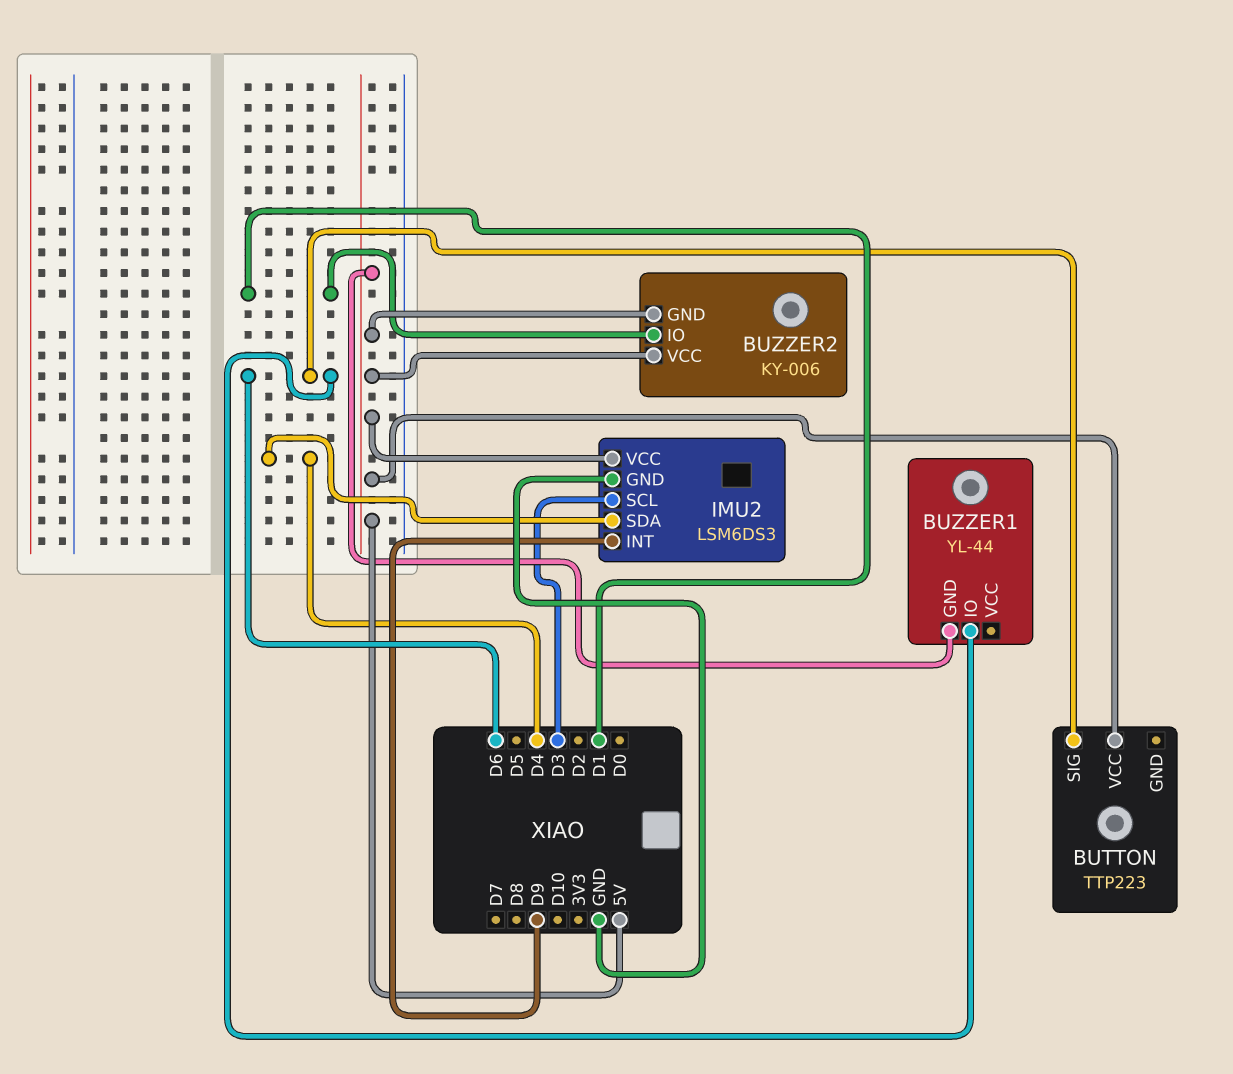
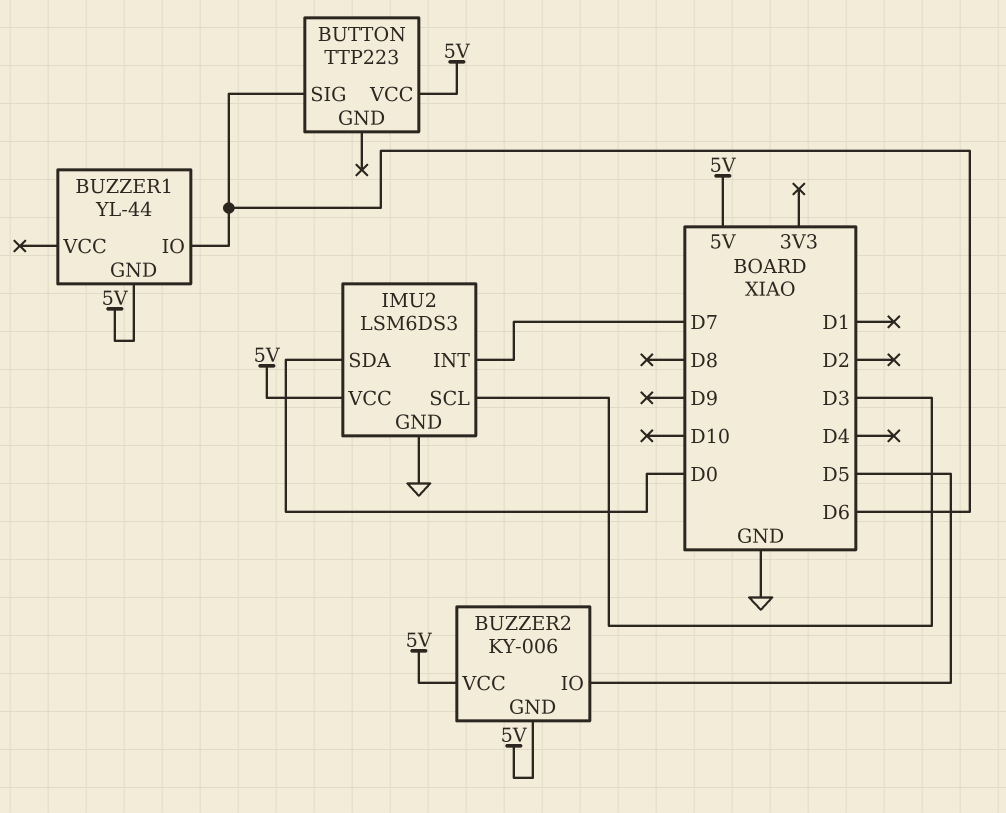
BUZZER2 pin IO: D1 -> D5
IMU2 pin INT: D9 -> D7
IMU2 pin SDA: D4 -> D0

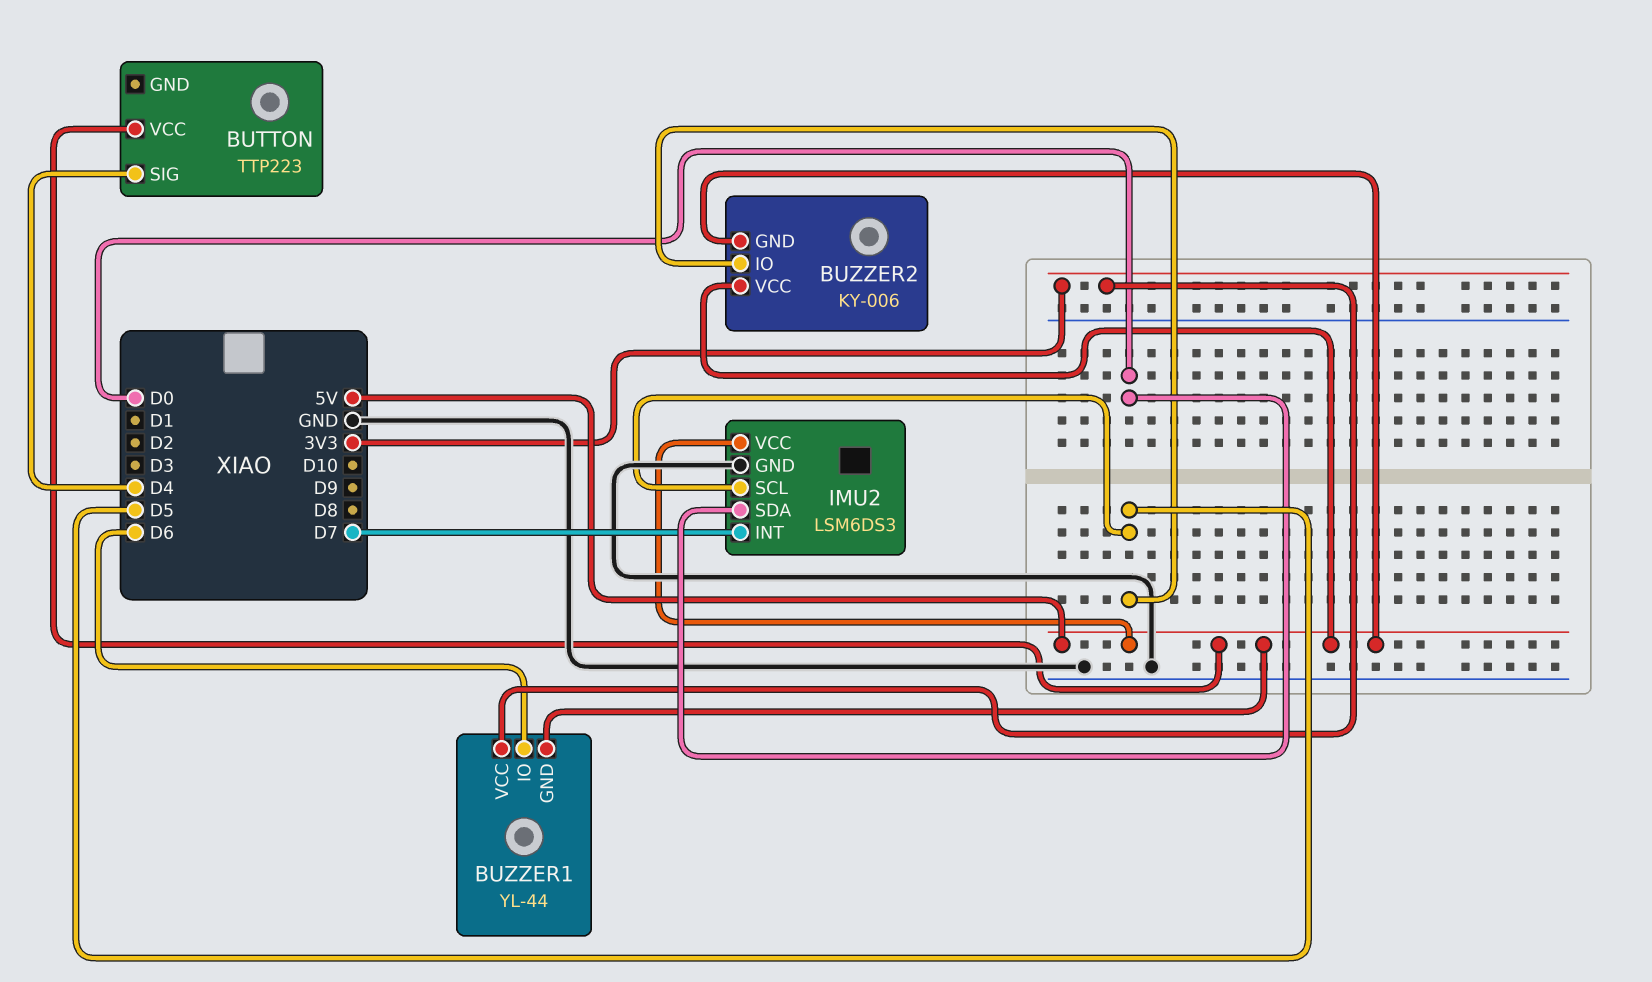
BUTTON pin SIG: D6 -> D4
BUZZER1 pin VCC: none -> 3V3
IMU2 pin SCL: D3 -> D5

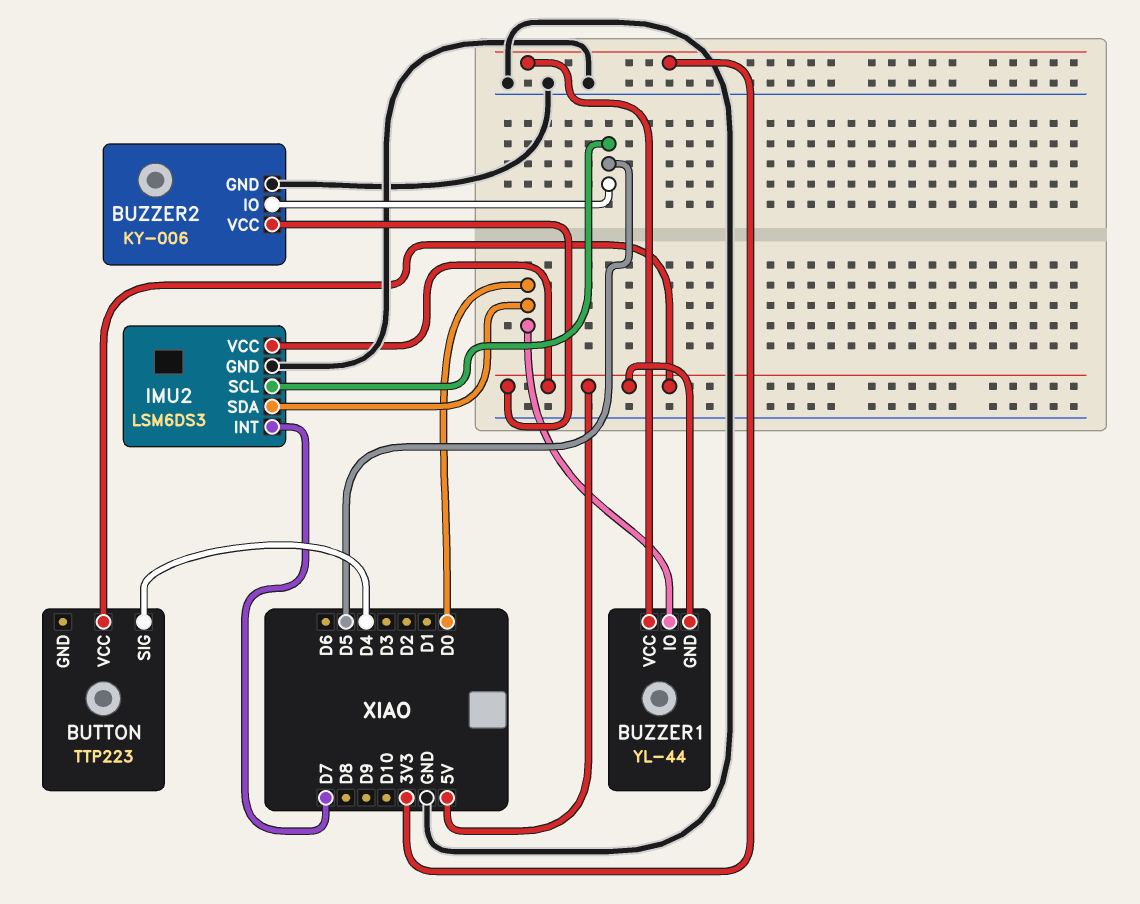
BUZZER1 pin IO: D6 -> D0
BUZZER2 pin GND: 5V -> GND

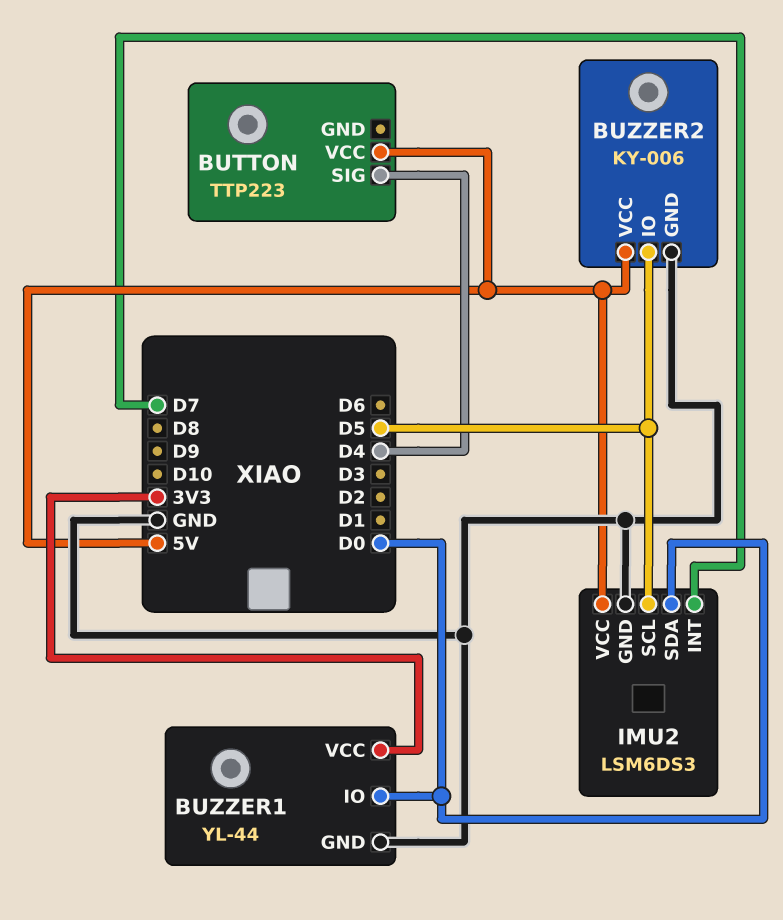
BUZZER1 pin GND: 5V -> GND

